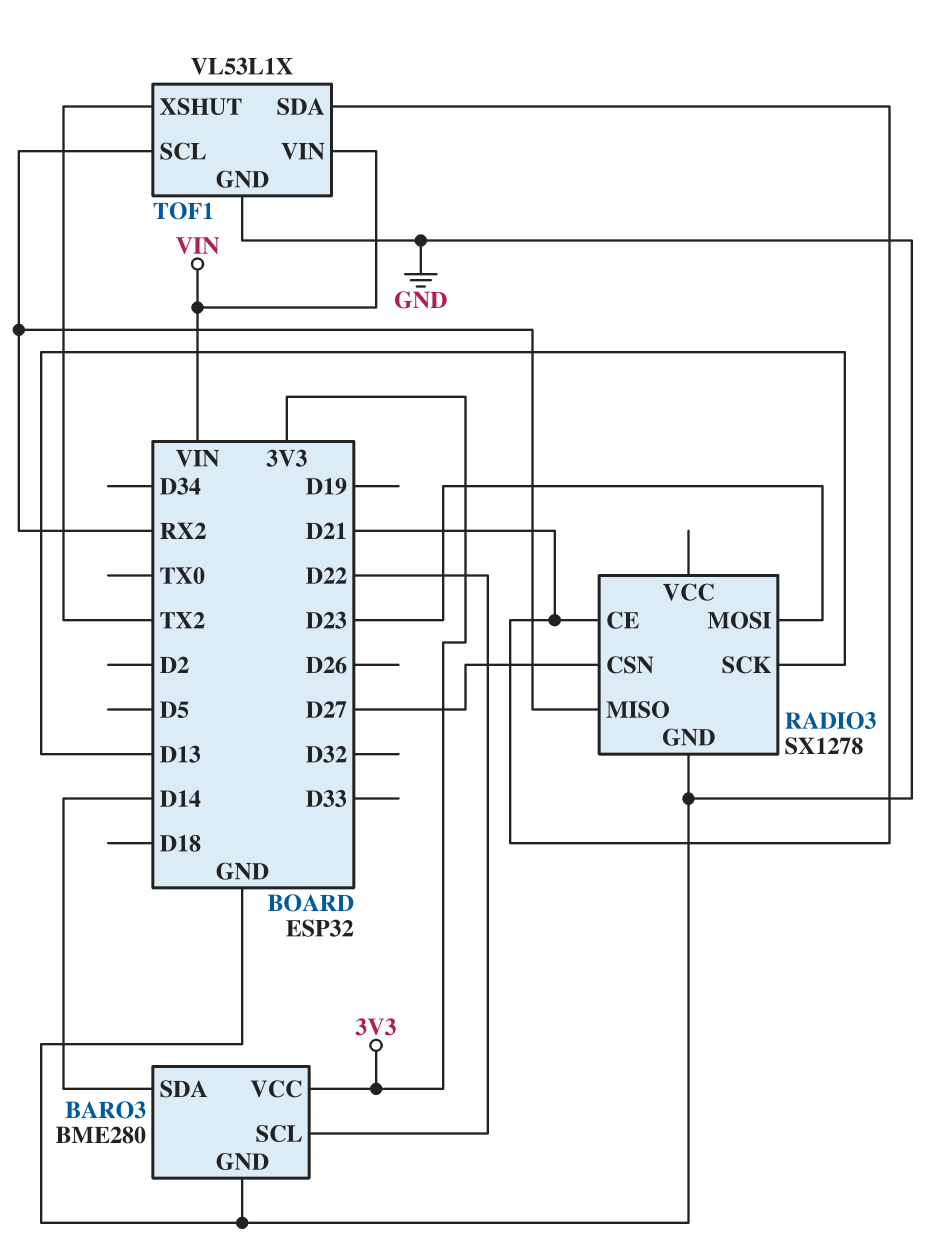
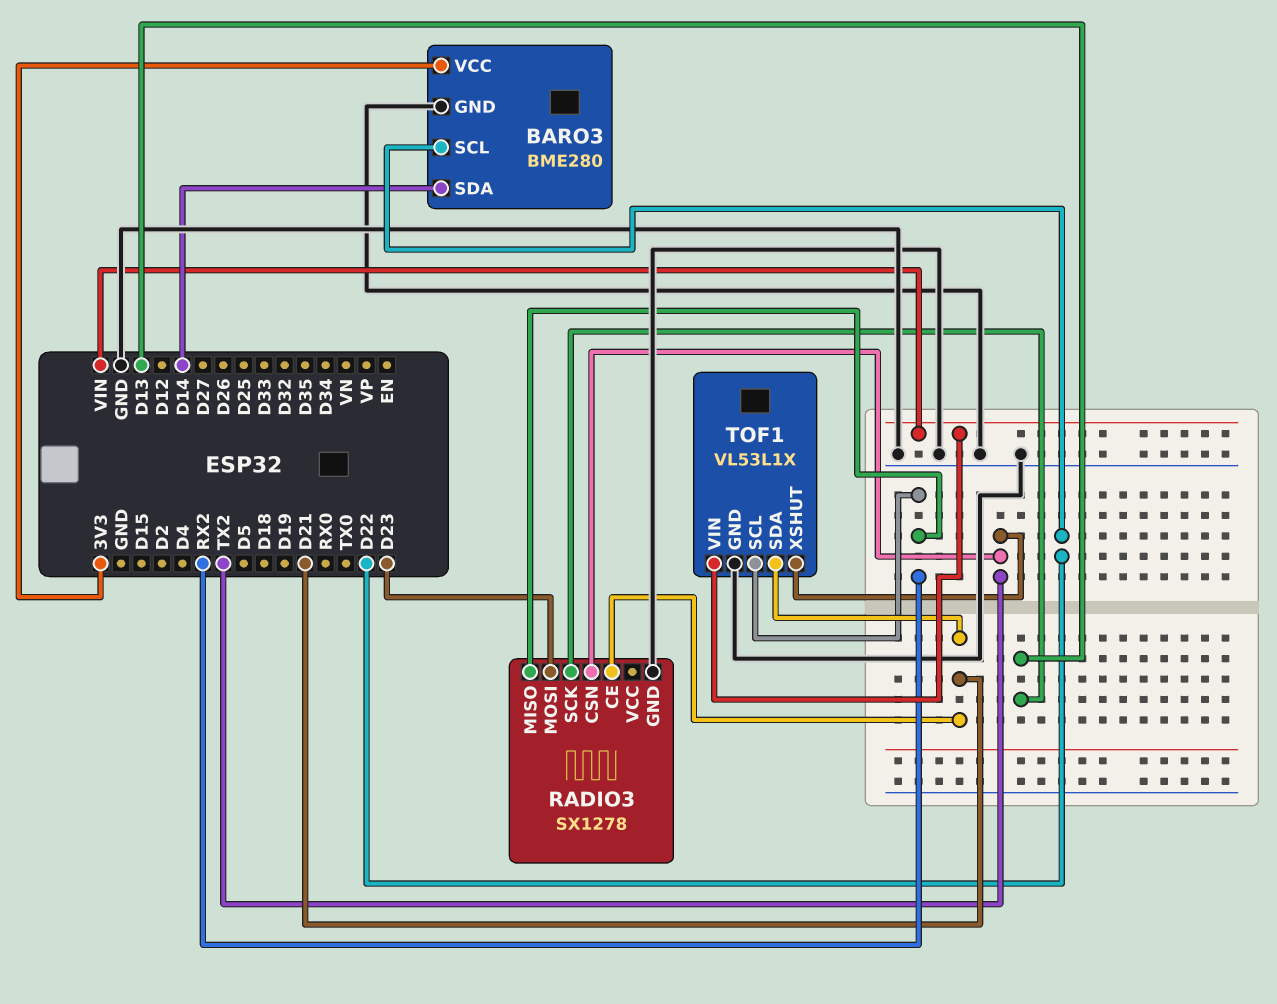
RADIO3 pin CSN: D27 -> TX2

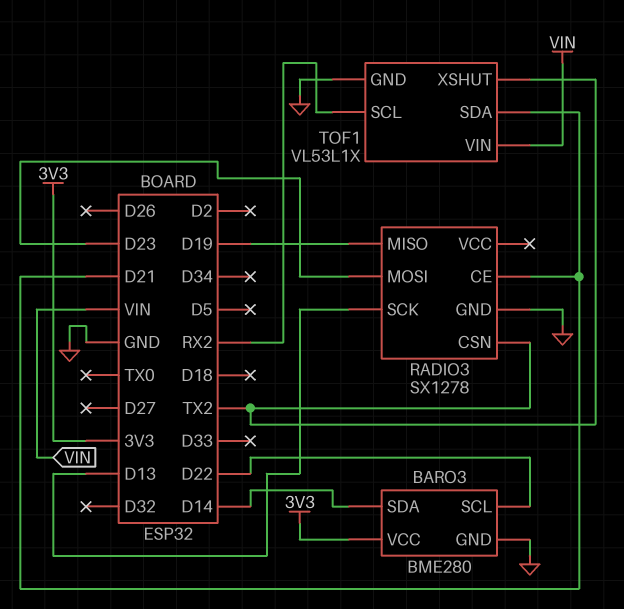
RADIO3 pin MISO: RX2 -> D19

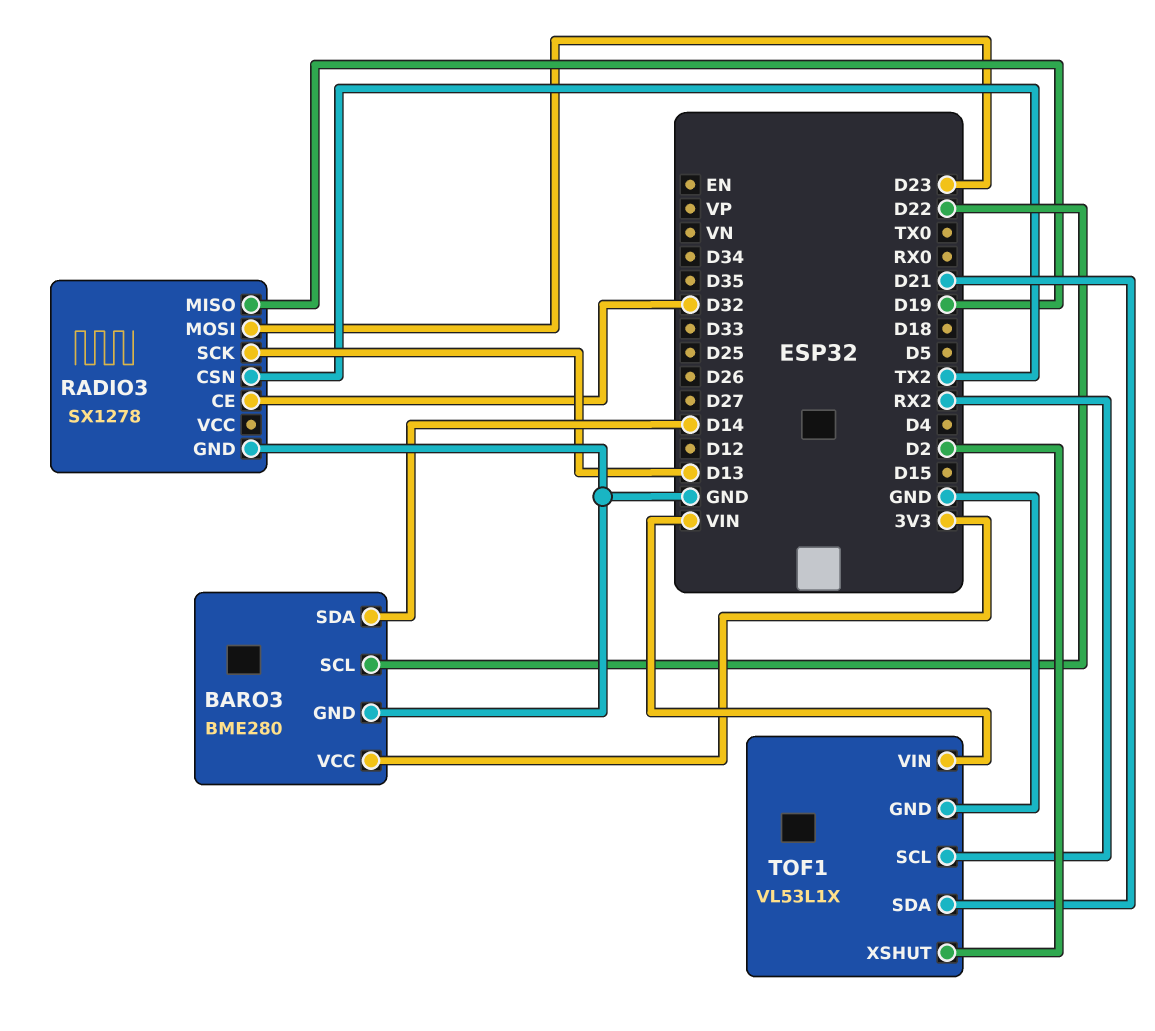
RADIO3 pin CE: D21 -> D32
TOF1 pin XSHUT: TX2 -> D2

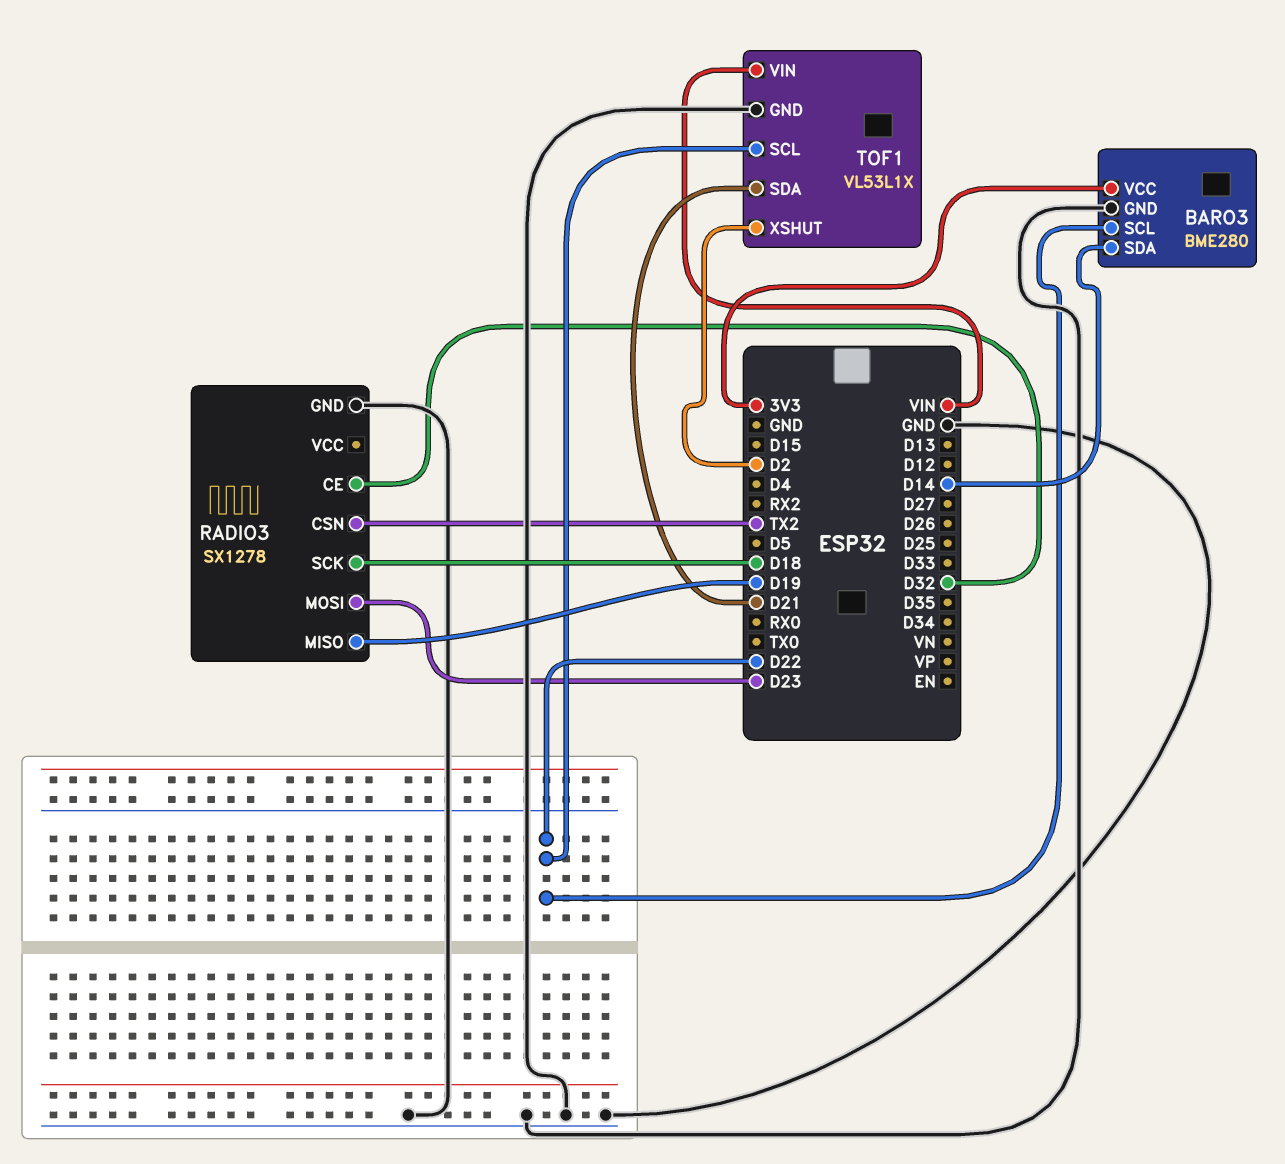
RADIO3 pin SCK: D13 -> D18
TOF1 pin SCL: RX2 -> D22

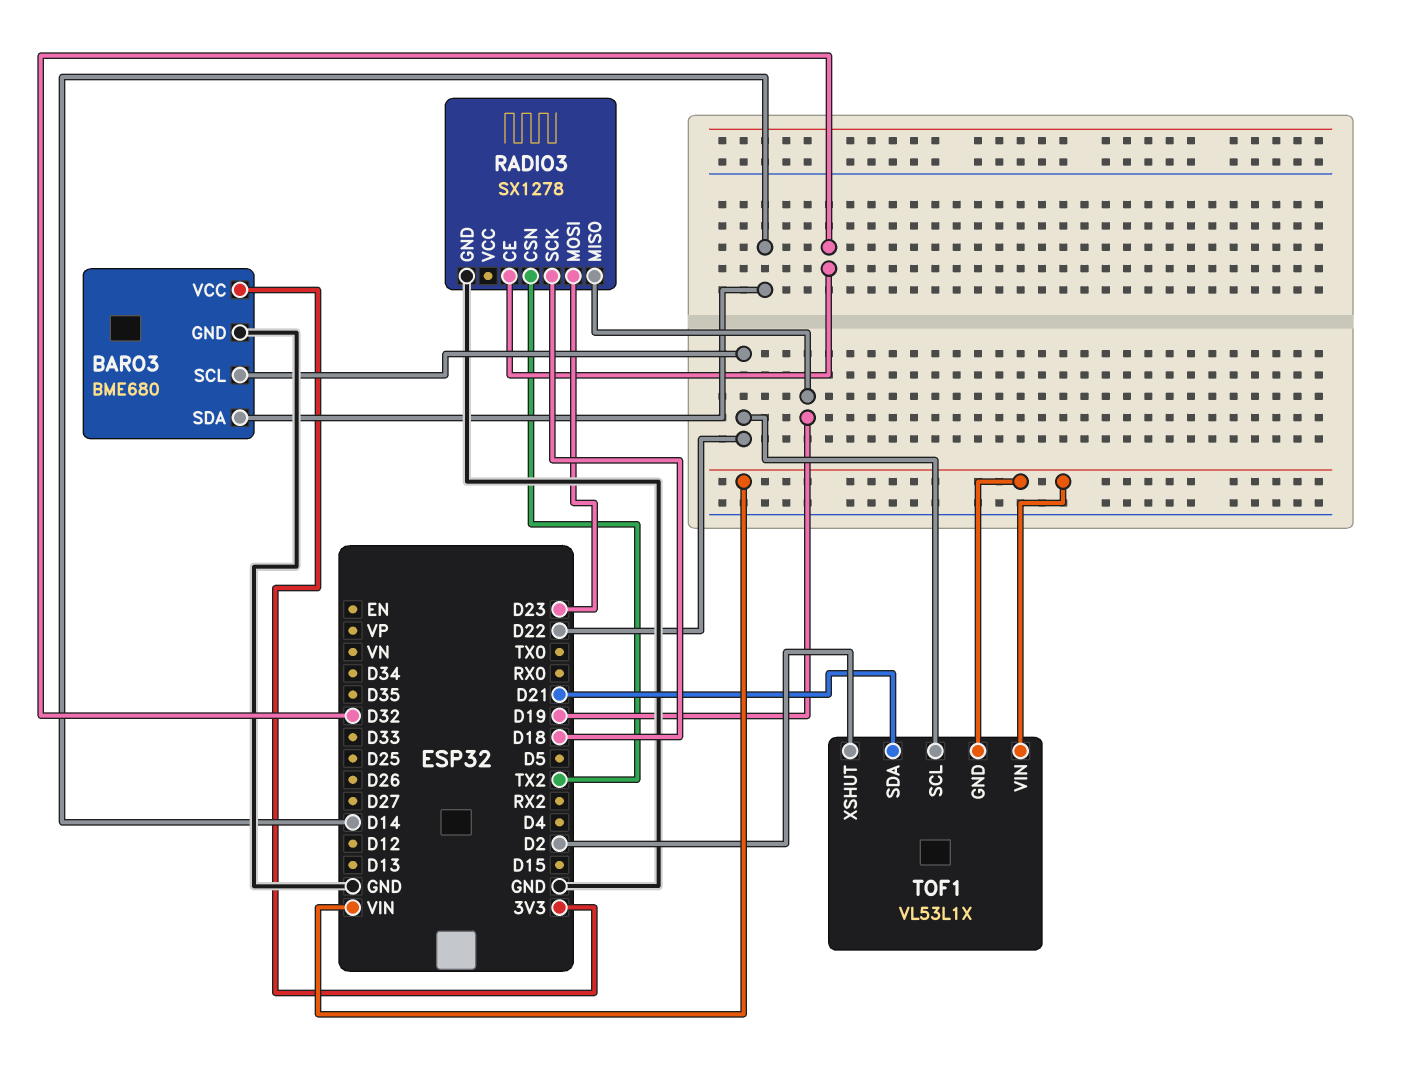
BARO3: BME280 -> BME680
TOF1 pin GND: GND -> VIN

